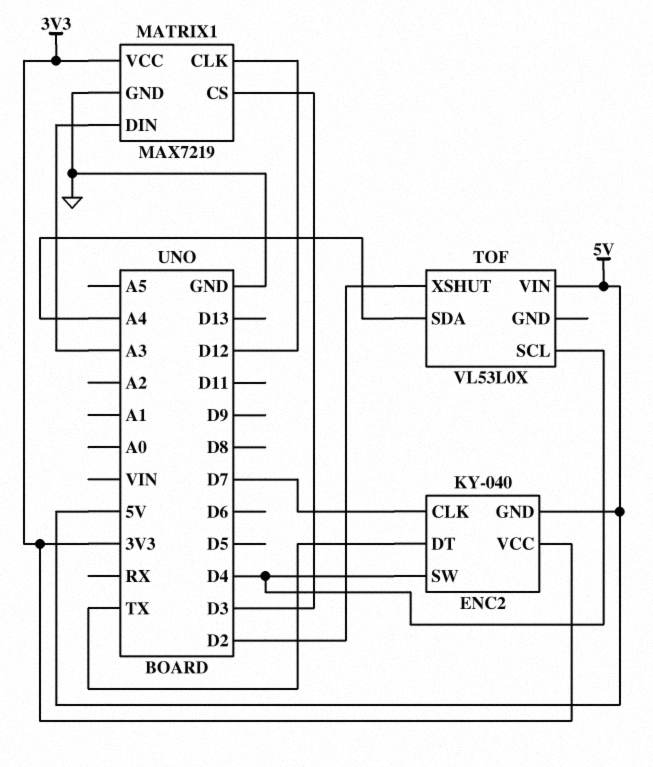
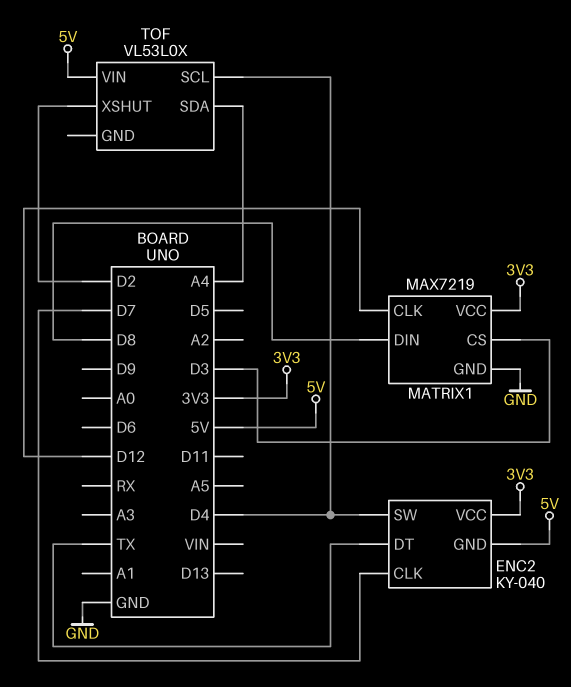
MATRIX1 pin DIN: A3 -> D8

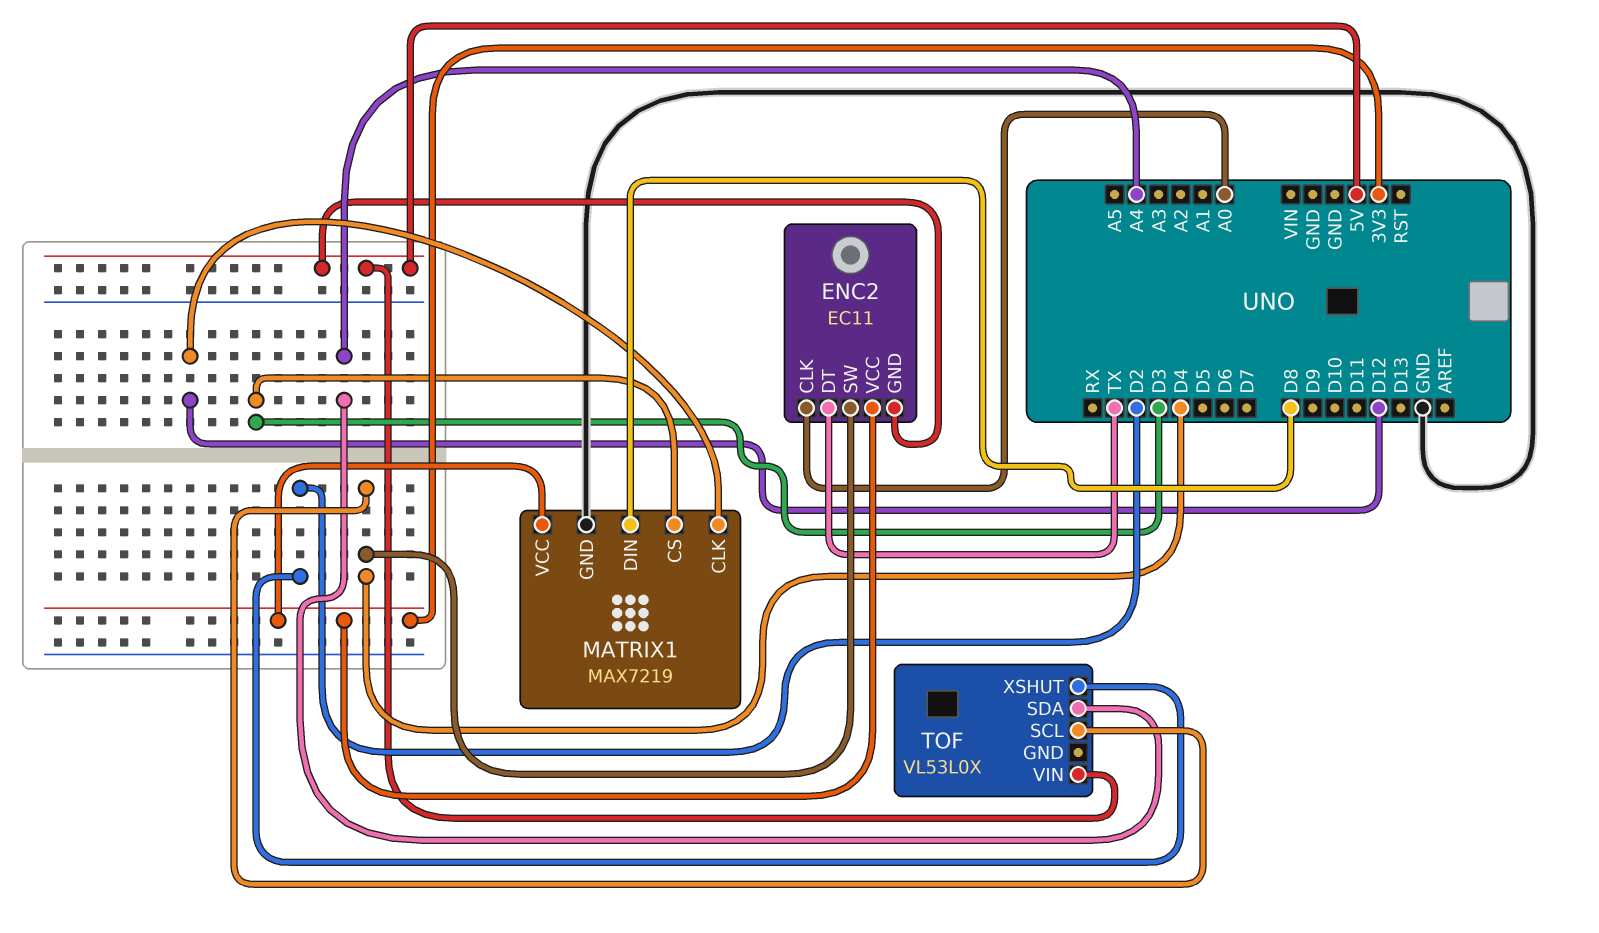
ENC2: KY-040 -> EC11
ENC2 pin CLK: D7 -> A0

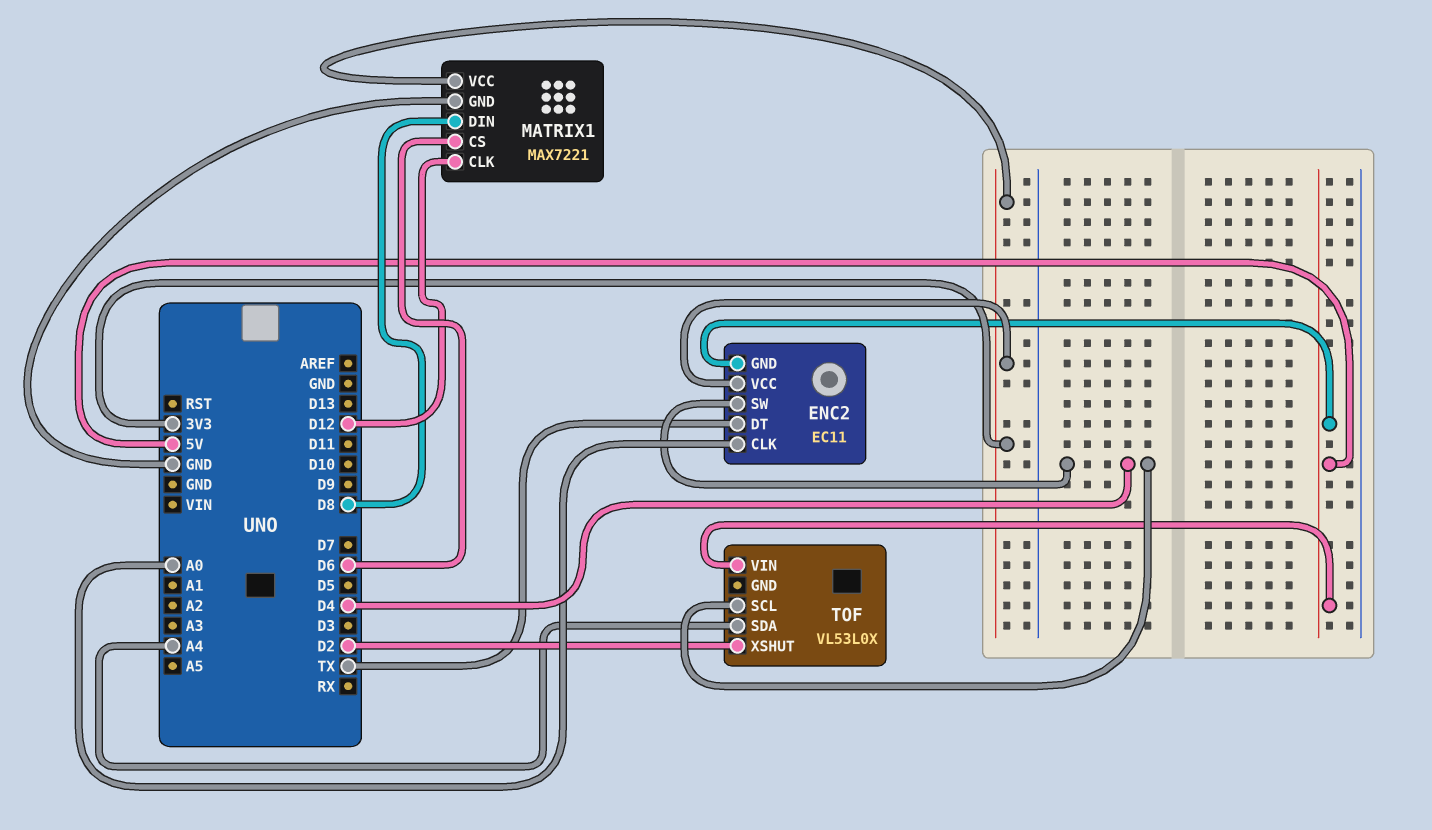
MATRIX1: MAX7219 -> MAX7221
MATRIX1 pin CS: D3 -> D6

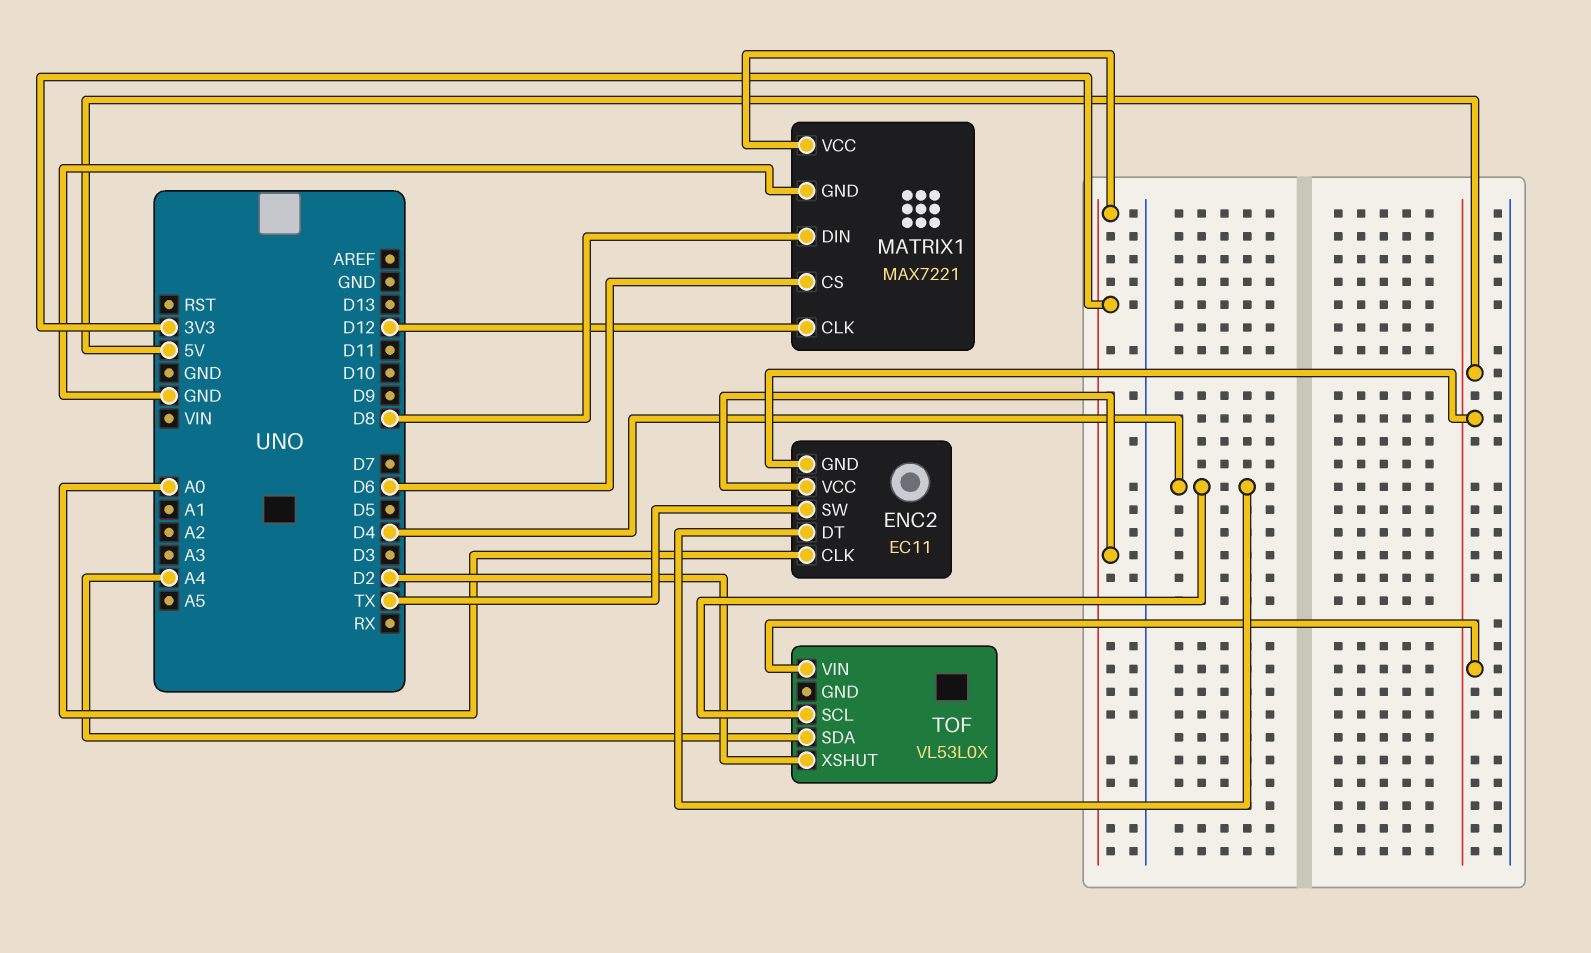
ENC2 pin DT: TX -> D4
ENC2 pin SW: D4 -> TX

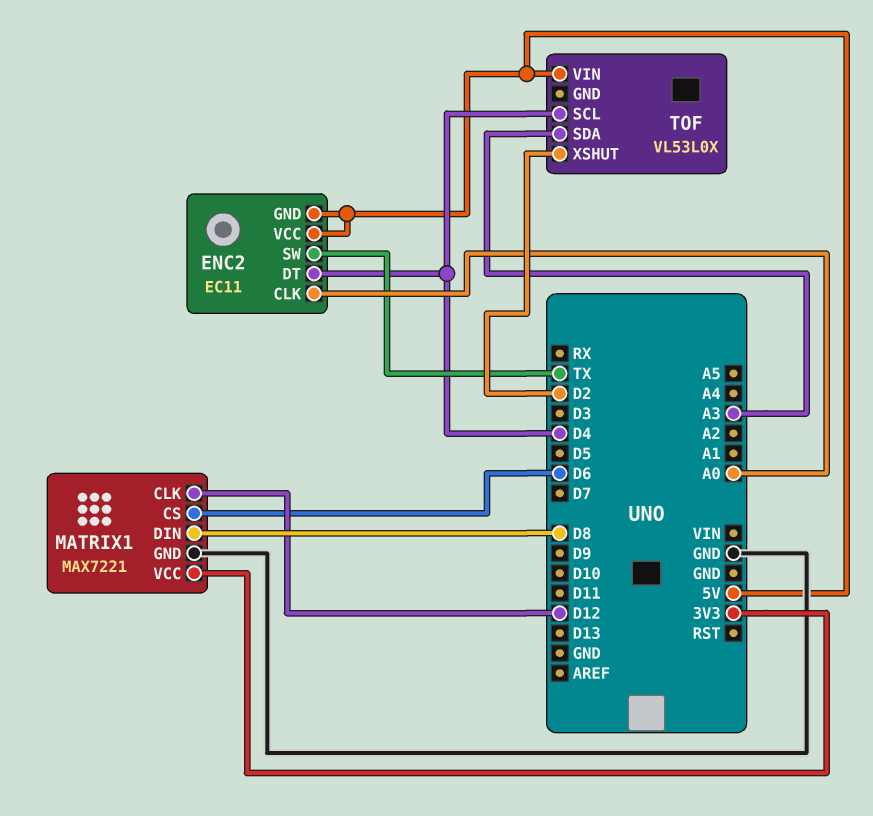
ENC2 pin VCC: 3V3 -> 5V
TOF pin SDA: A4 -> A3

